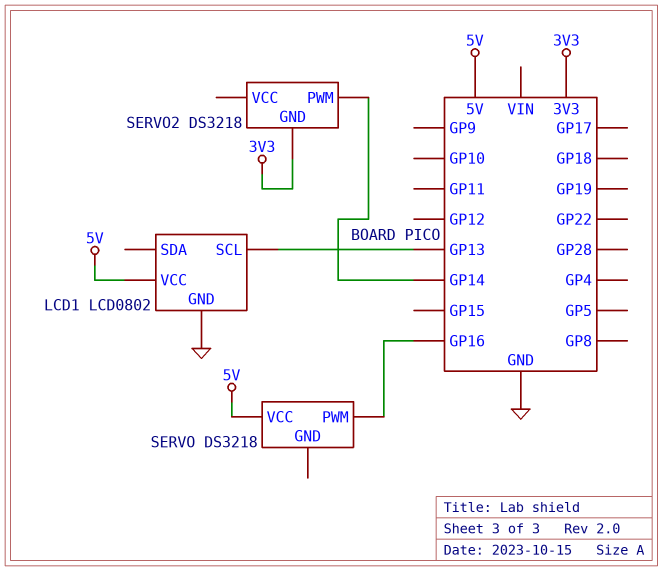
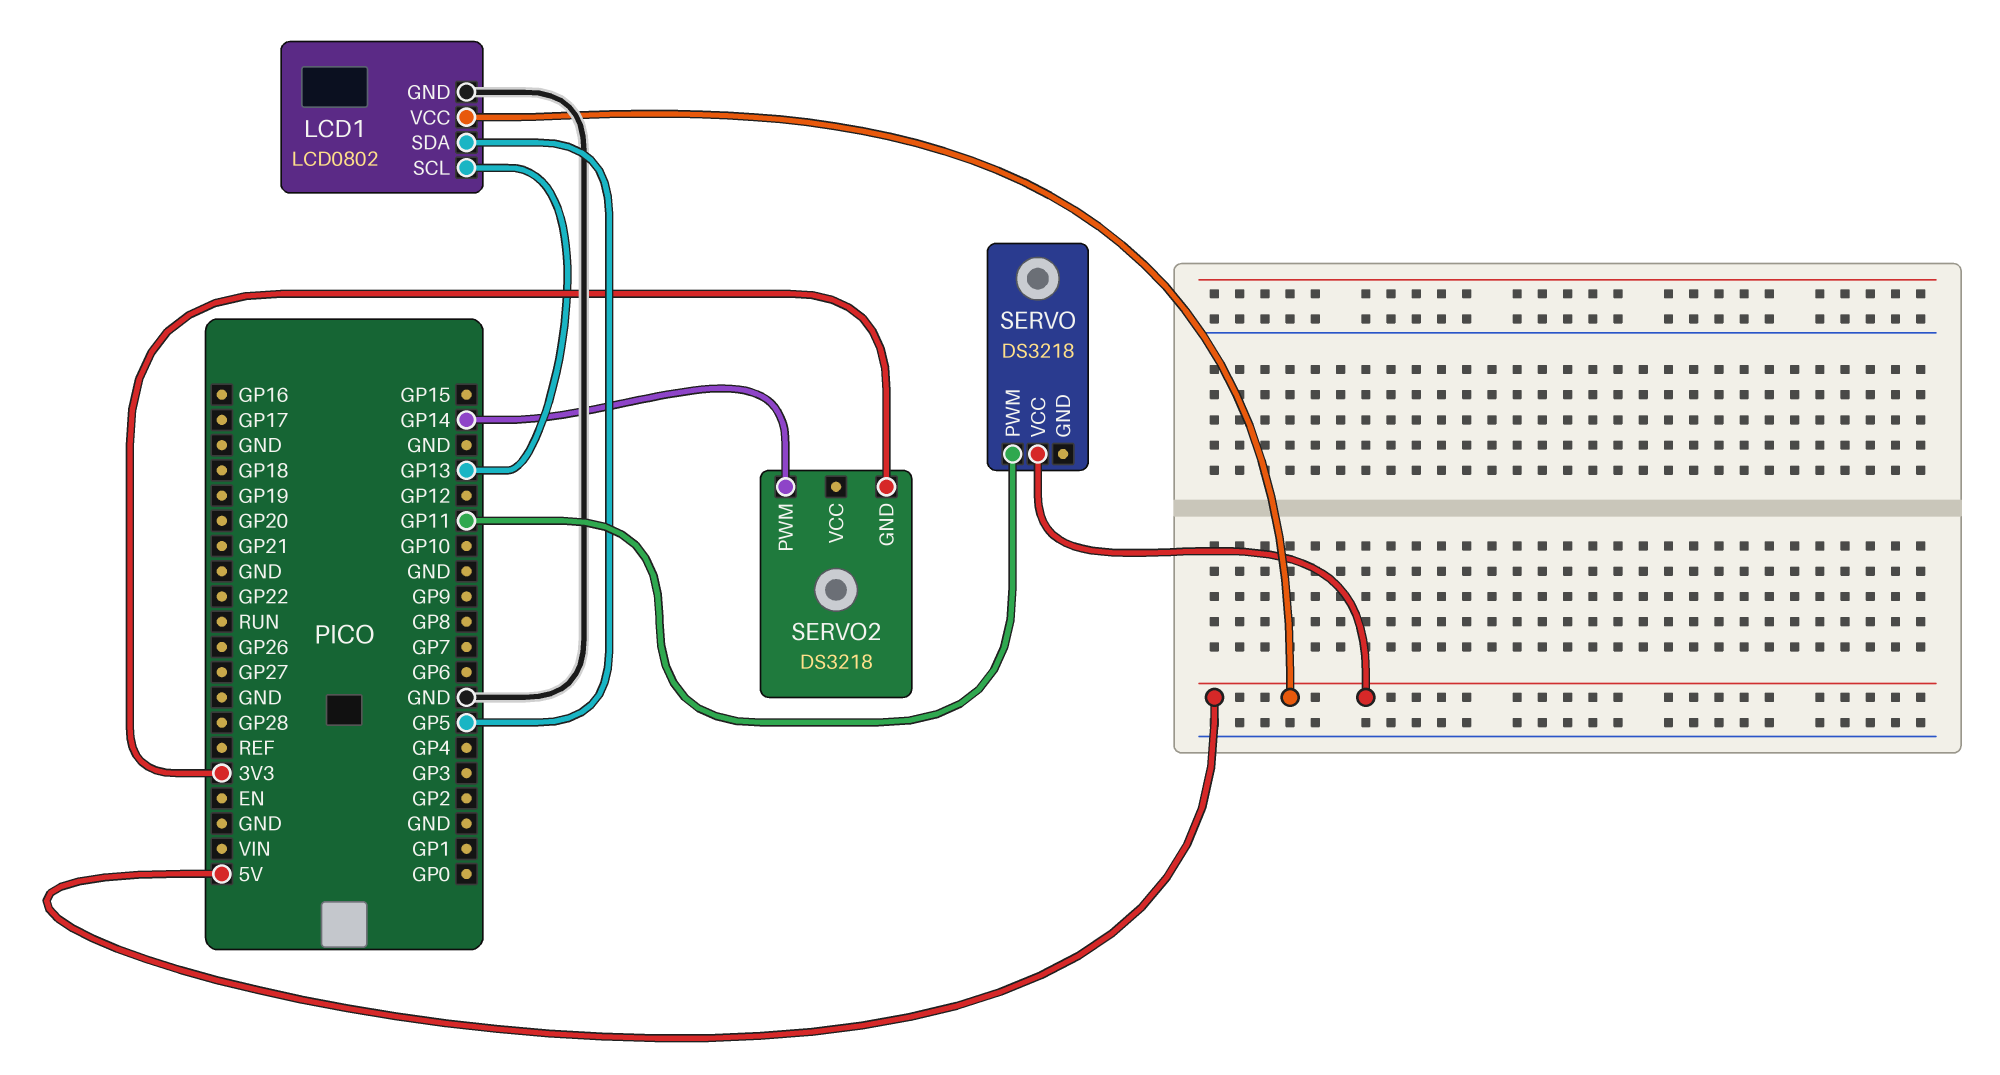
LCD1 pin SDA: none -> GP5
SERVO pin PWM: GP16 -> GP11

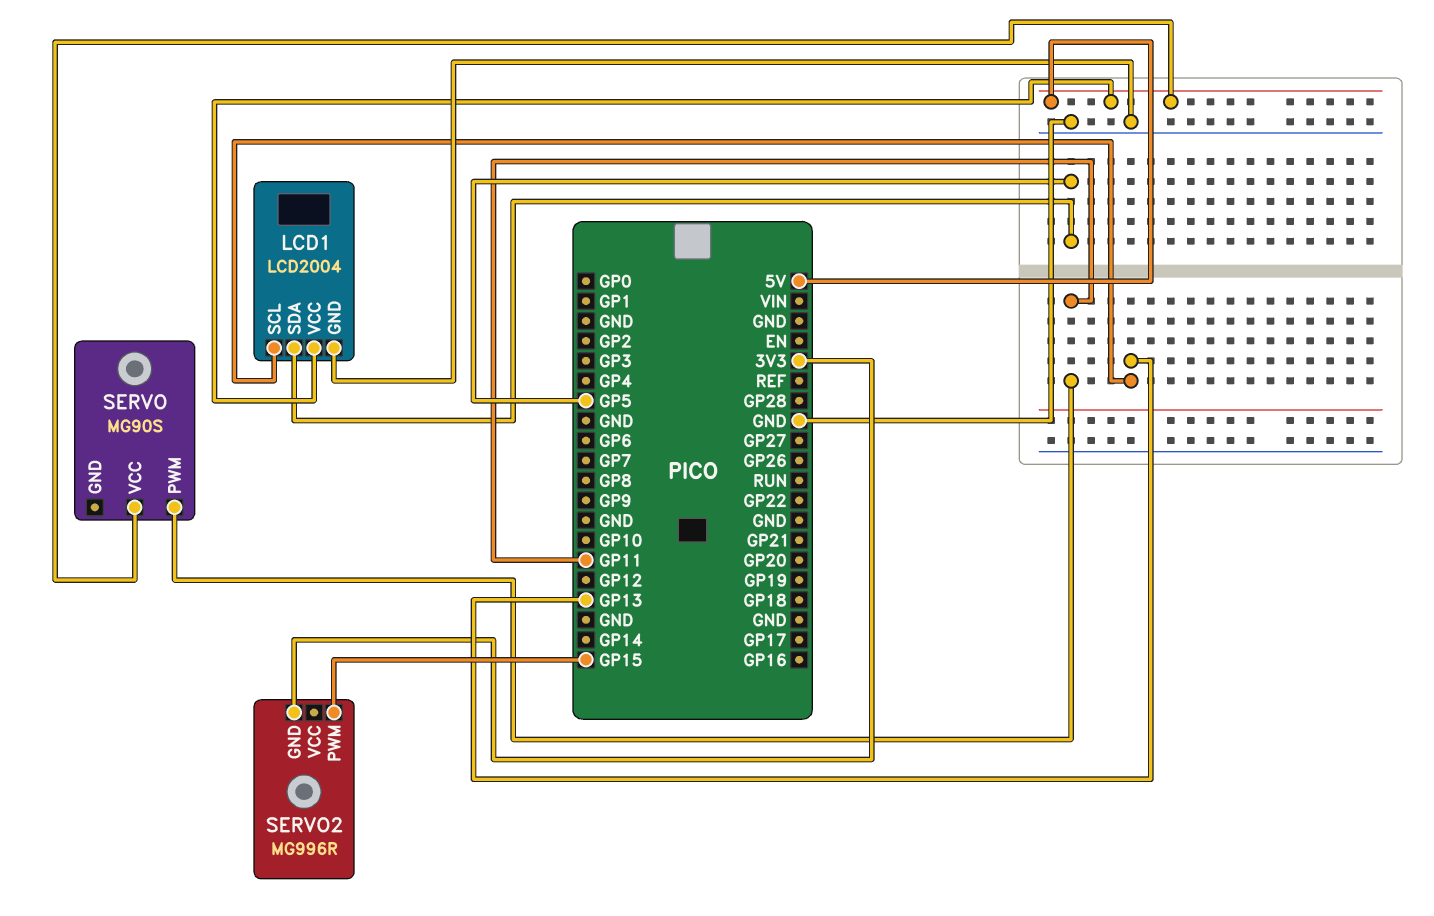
LCD1: LCD0802 -> LCD2004
SERVO: DS3218 -> MG90S
SERVO2: DS3218 -> MG996R
SERVO2 pin PWM: GP14 -> GP15

